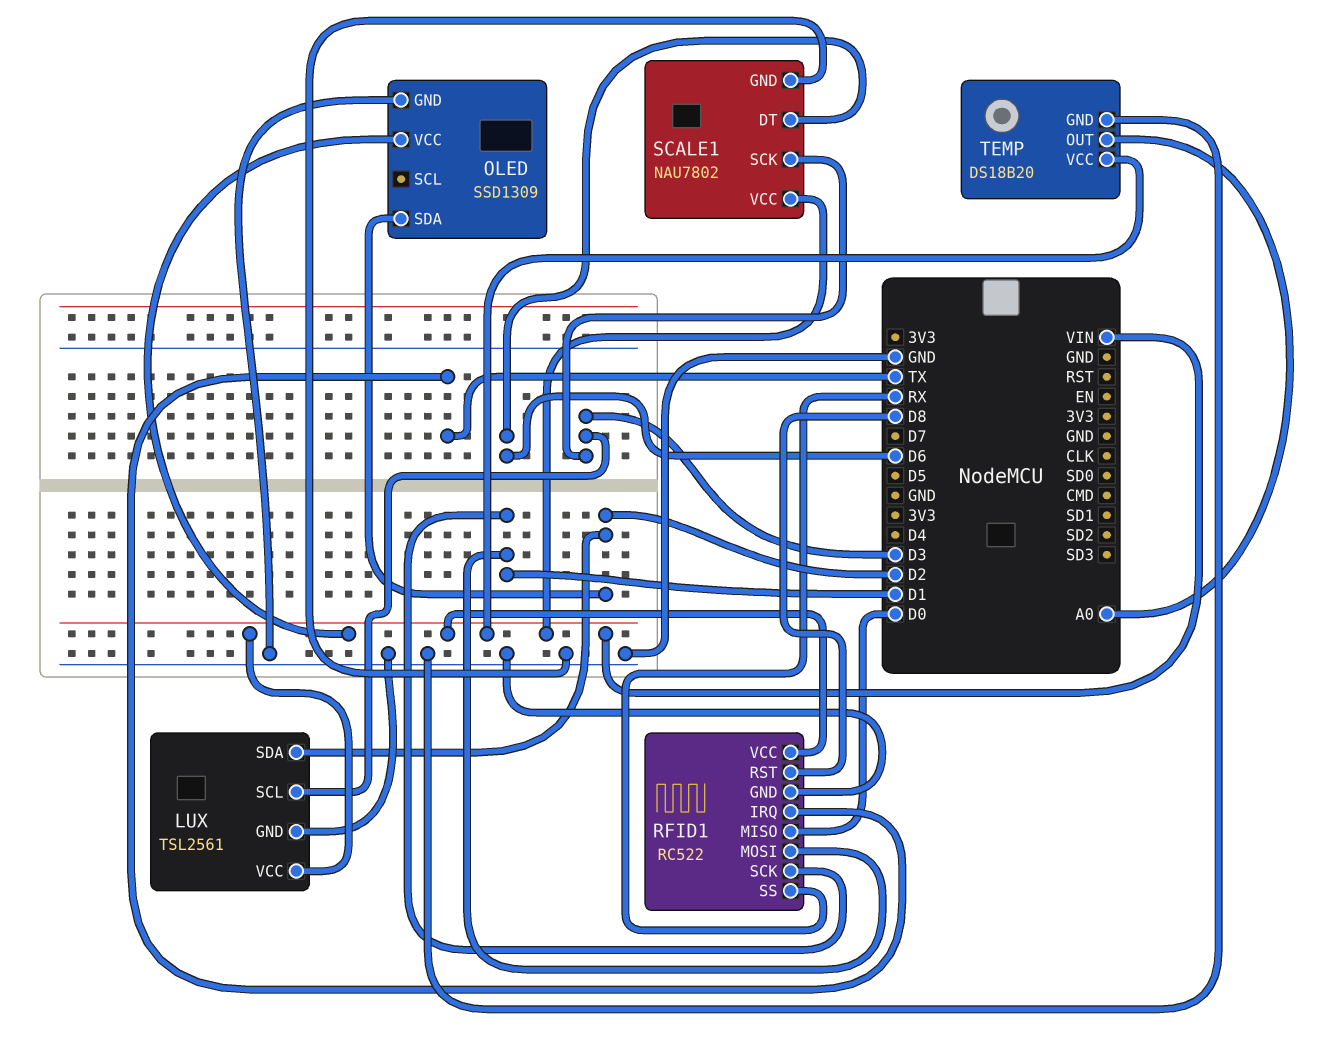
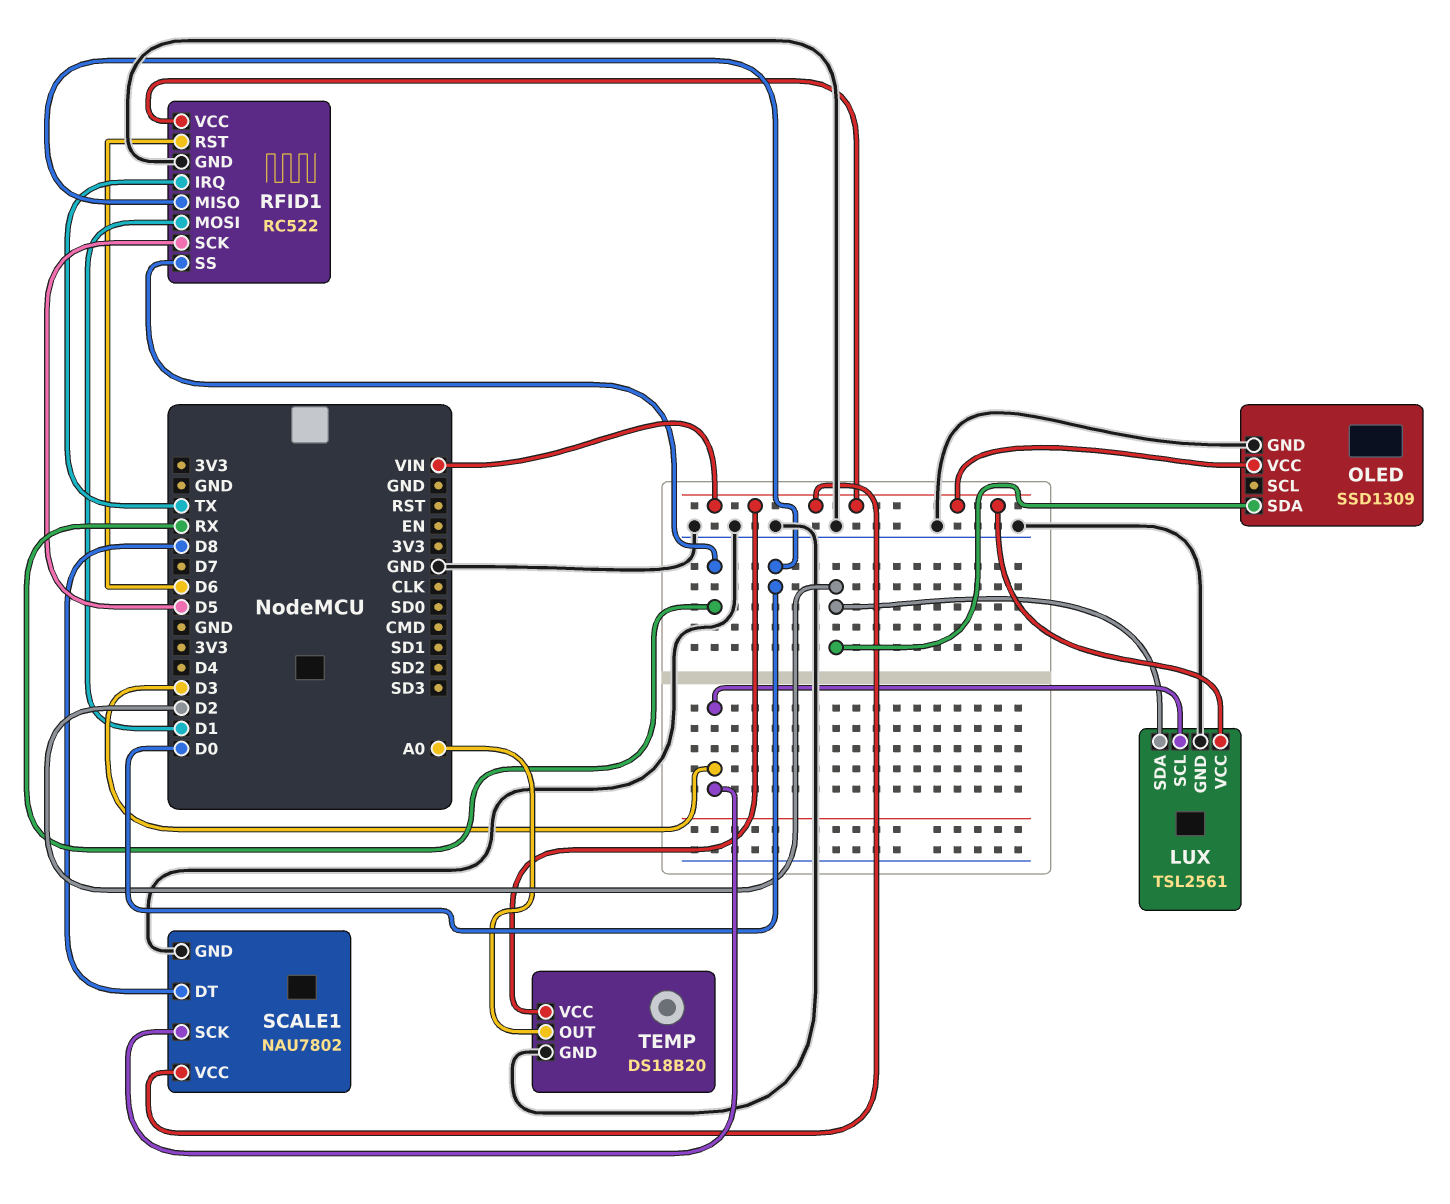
RFID1 pin RST: D8 -> D6
RFID1 pin SCK: D1 -> D5
SCALE1 pin DT: D6 -> D8

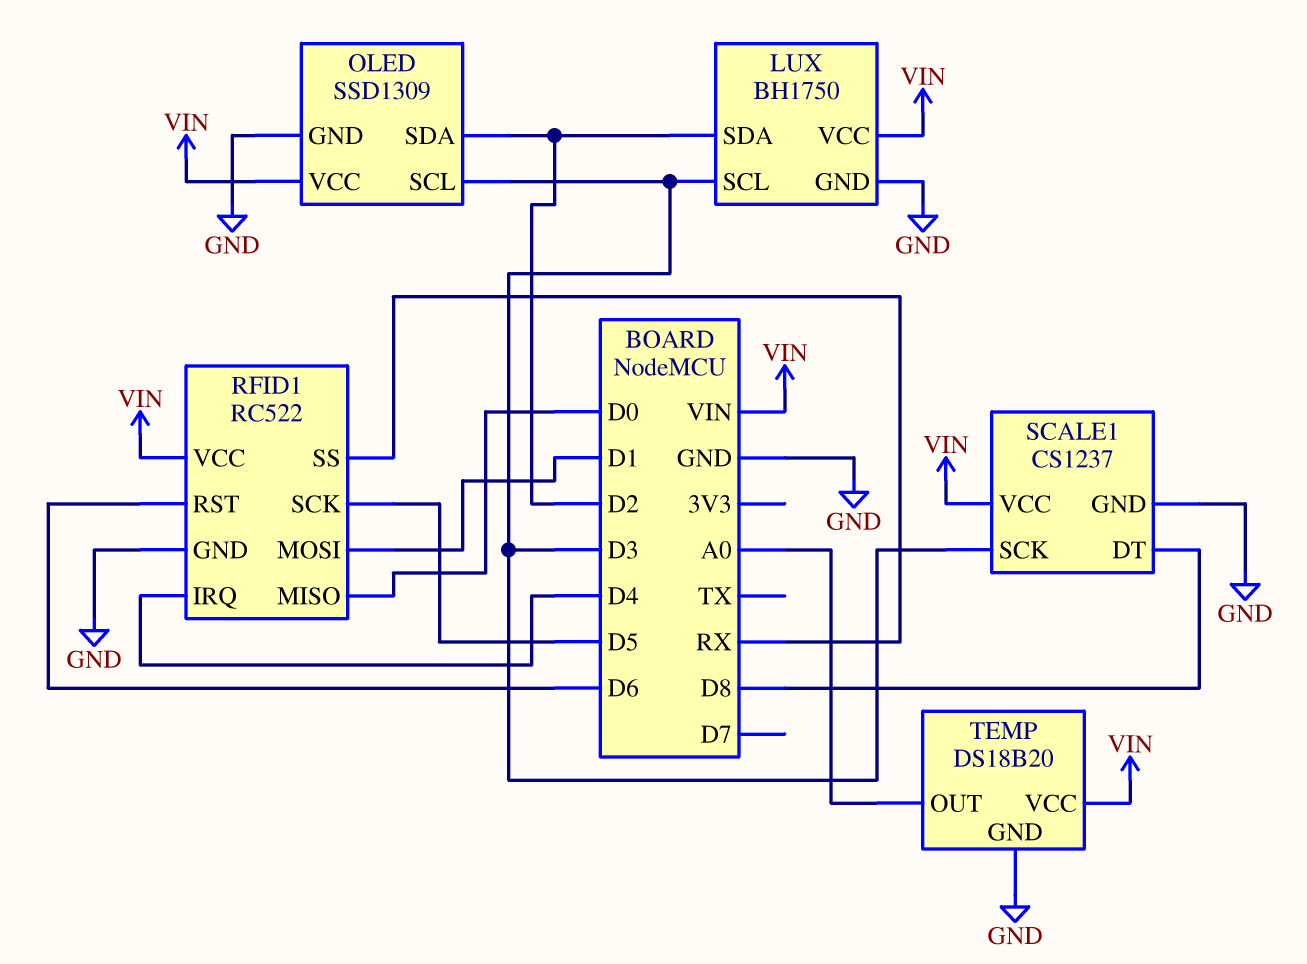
LUX: TSL2561 -> BH1750
OLED pin SCL: none -> D3
RFID1 pin IRQ: TX -> D4
SCALE1: NAU7802 -> CS1237

